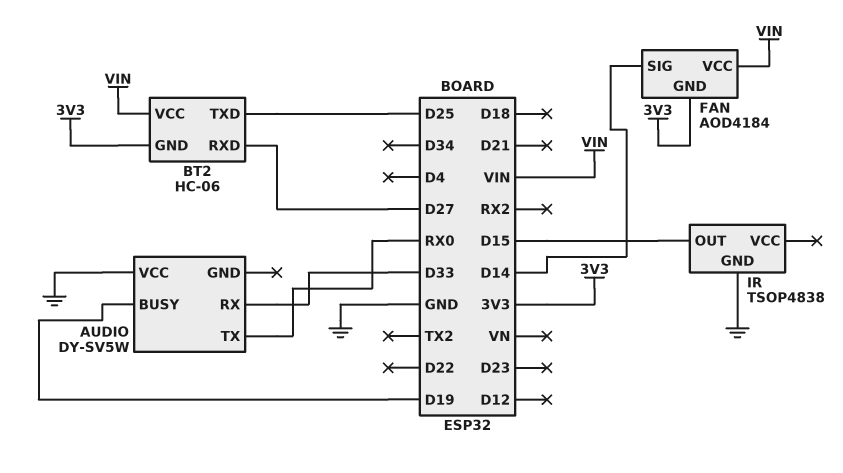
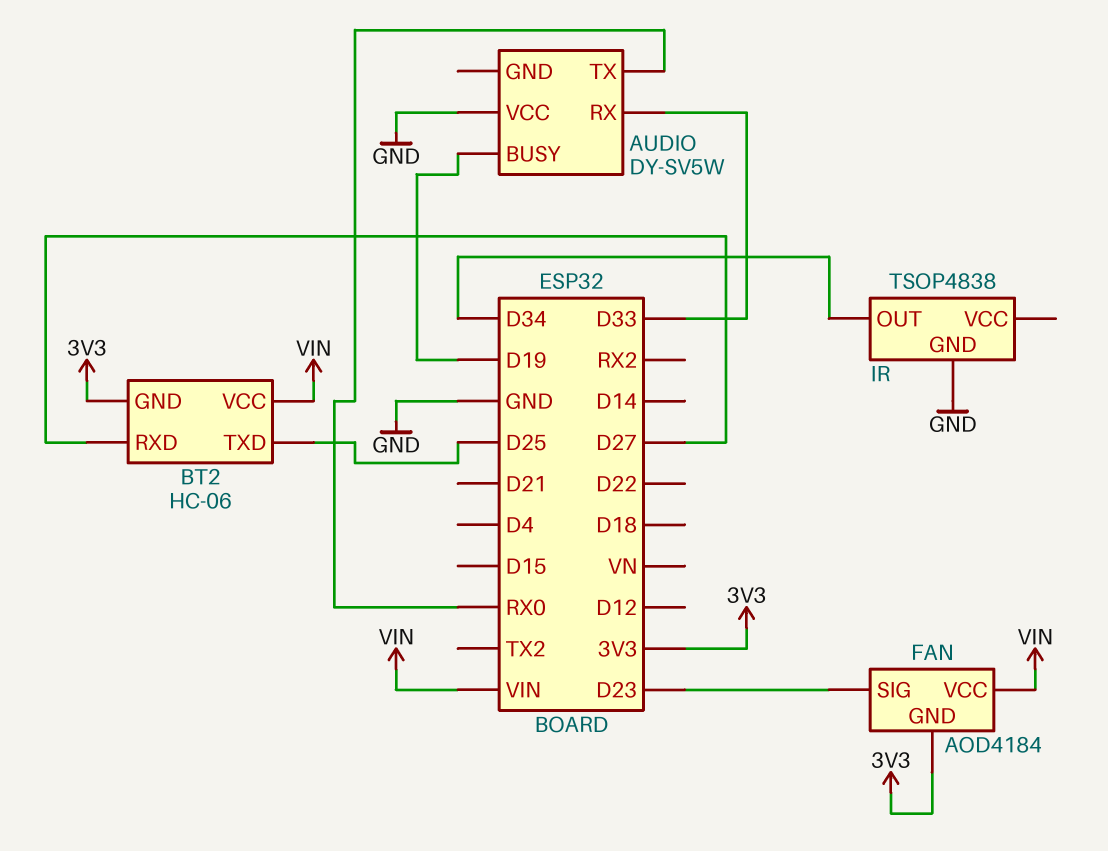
FAN pin SIG: D14 -> D23
IR pin OUT: D15 -> D34

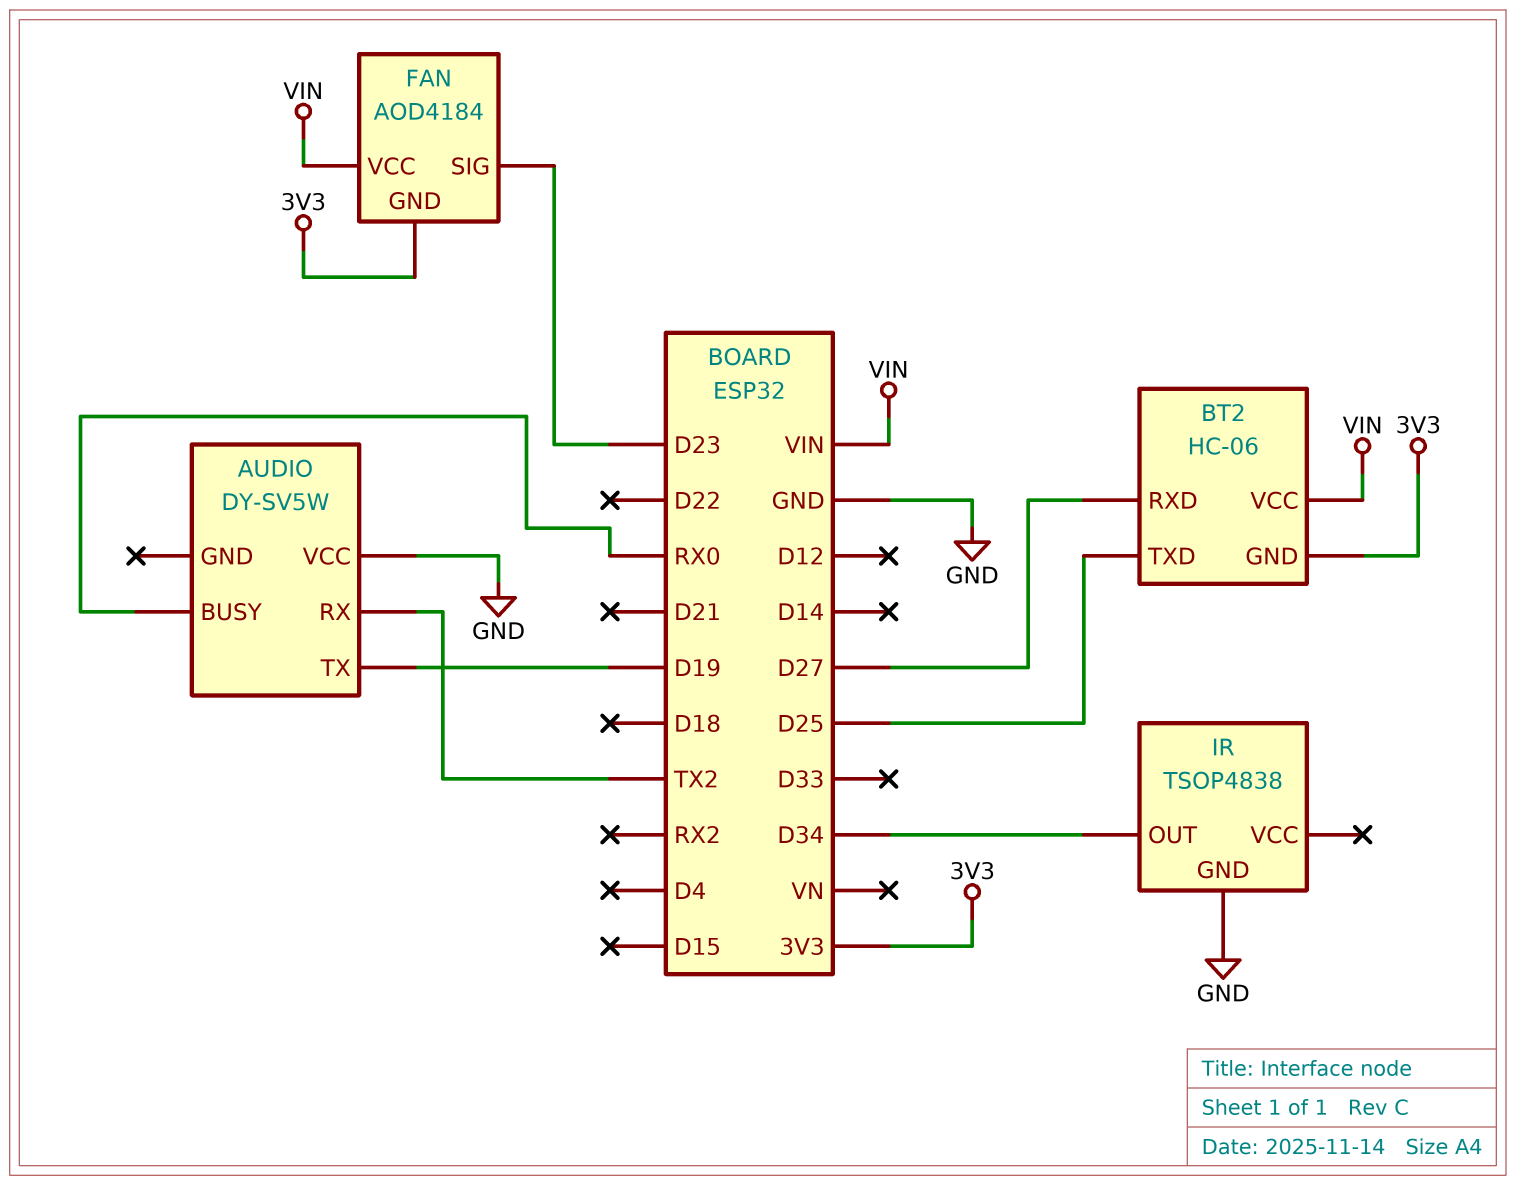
AUDIO pin BUSY: D19 -> RX0
AUDIO pin RX: D33 -> TX2
AUDIO pin TX: RX0 -> D19

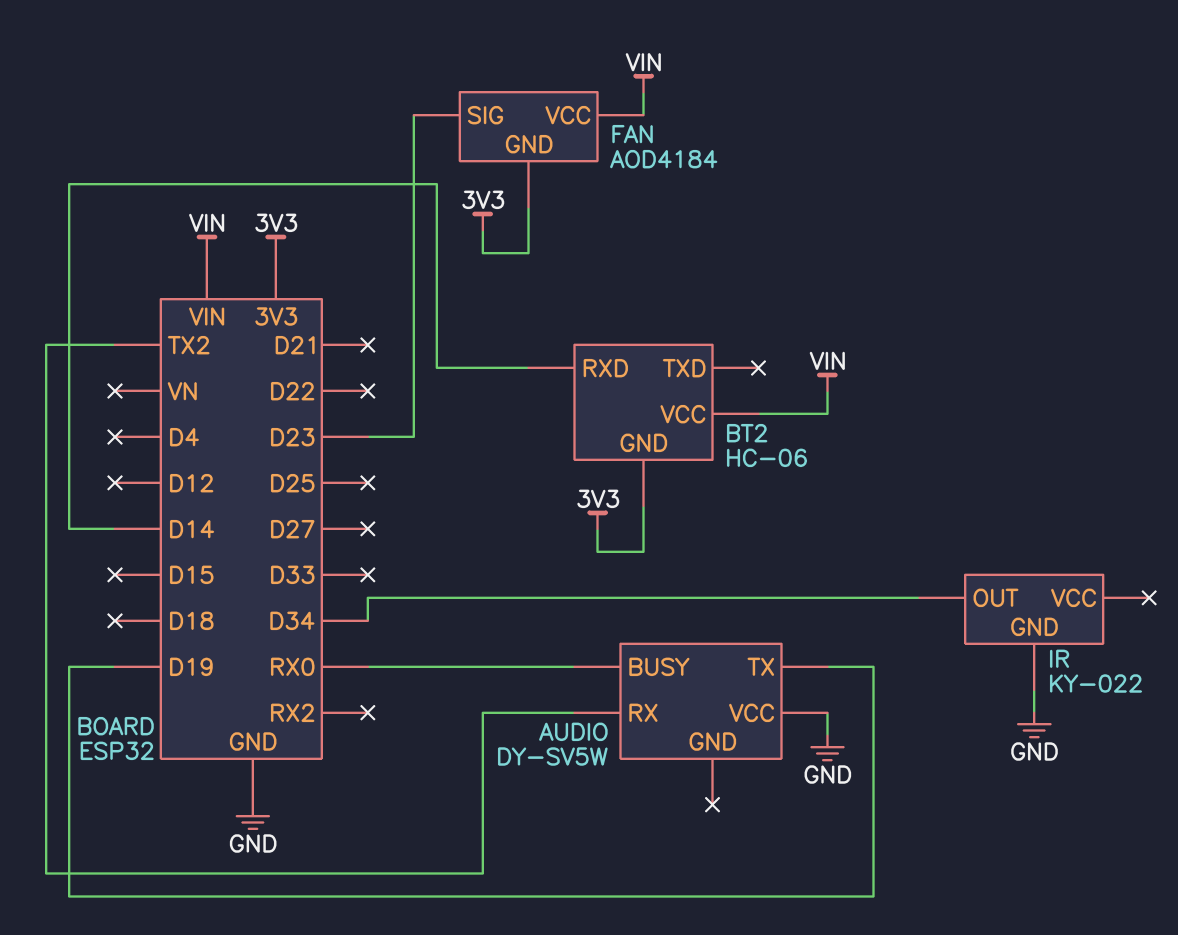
BT2 pin RXD: D27 -> D14
BT2 pin TXD: D25 -> none
IR: TSOP4838 -> KY-022

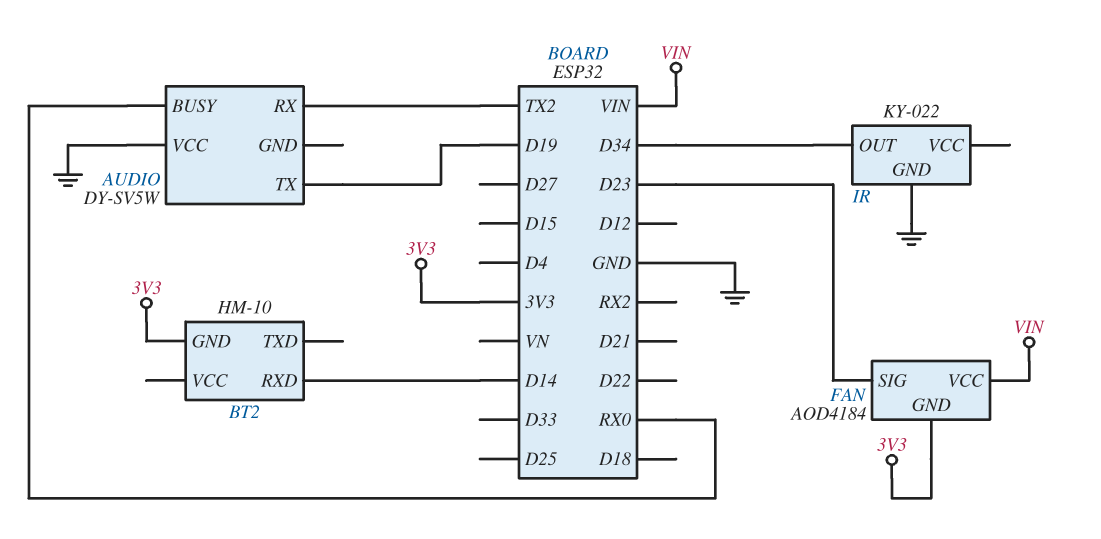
BT2: HC-06 -> HM-10
BT2 pin VCC: VIN -> none

